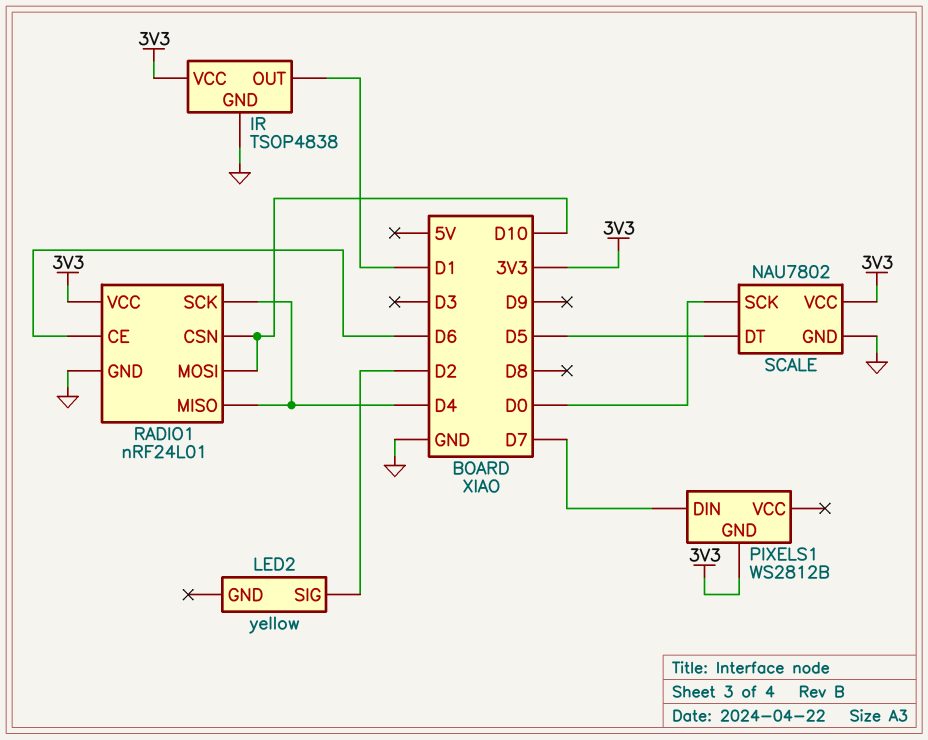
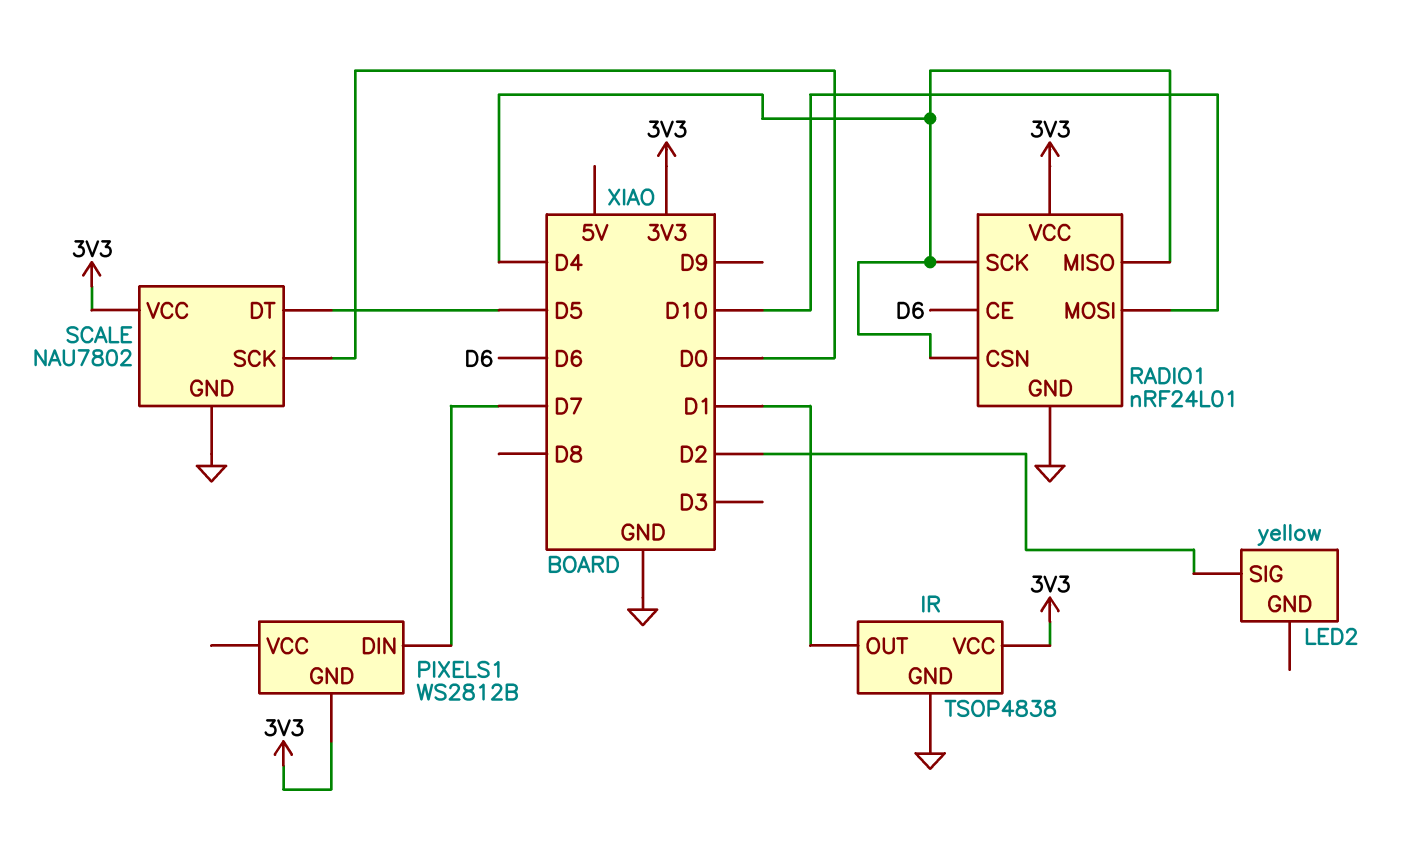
RADIO1 pin CSN: D10 -> D4

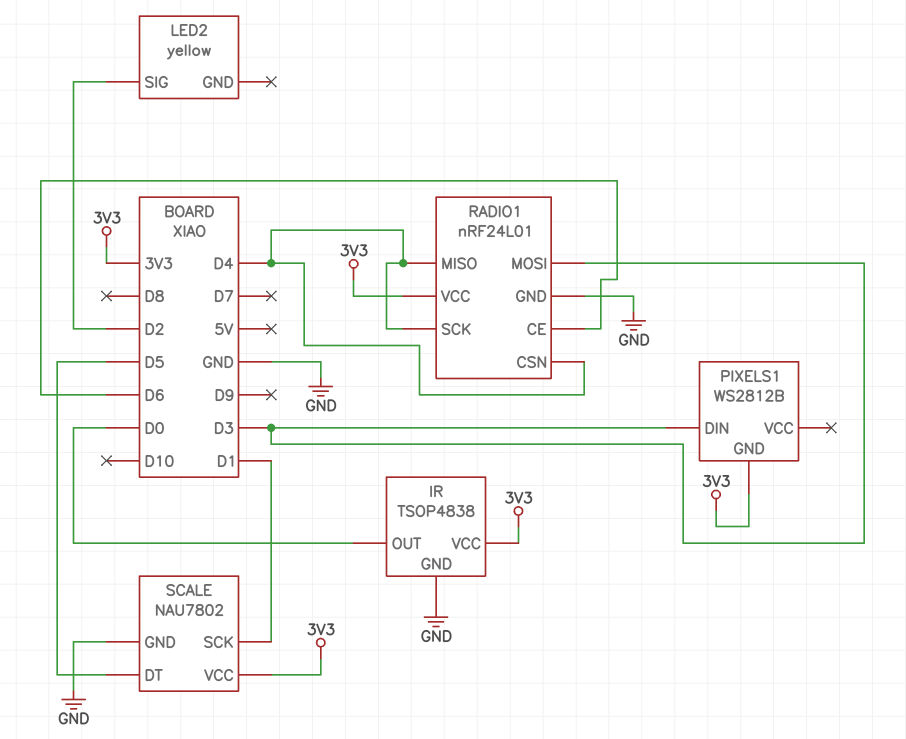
IR pin OUT: D1 -> D0
PIXELS1 pin DIN: D7 -> D3
RADIO1 pin MOSI: D10 -> D3
SCALE pin SCK: D0 -> D1

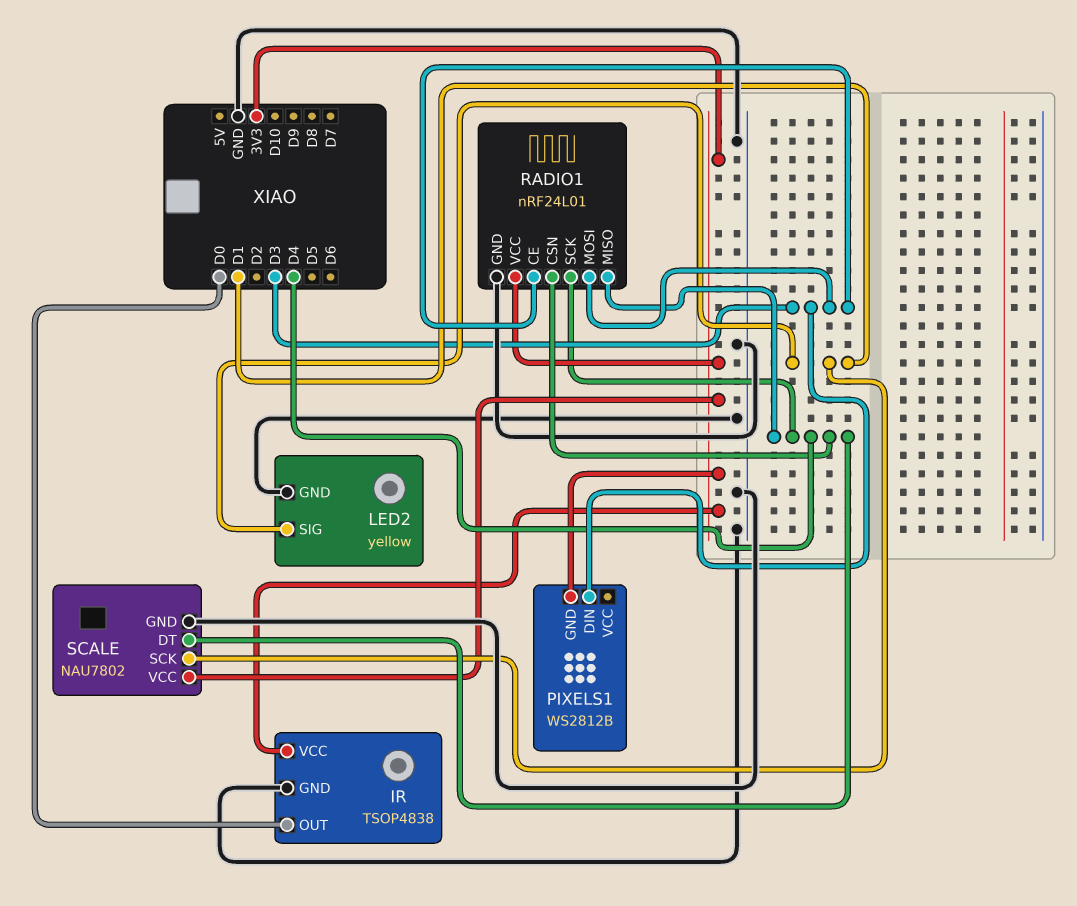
LED2 pin GND: none -> GND
LED2 pin SIG: D2 -> D1
RADIO1 pin CE: D6 -> D3
SCALE pin DT: D5 -> D4

